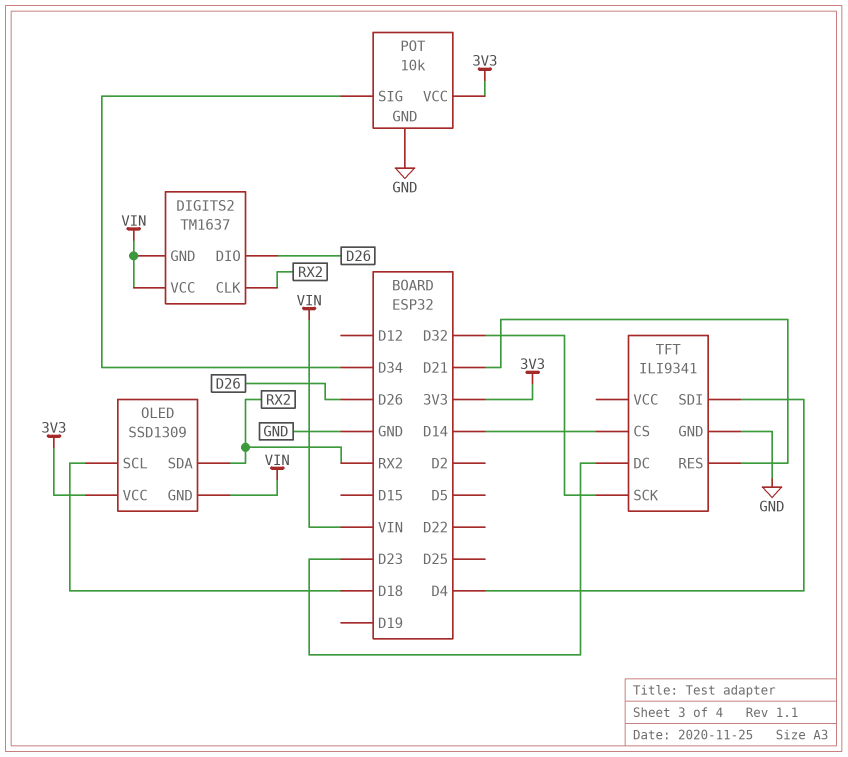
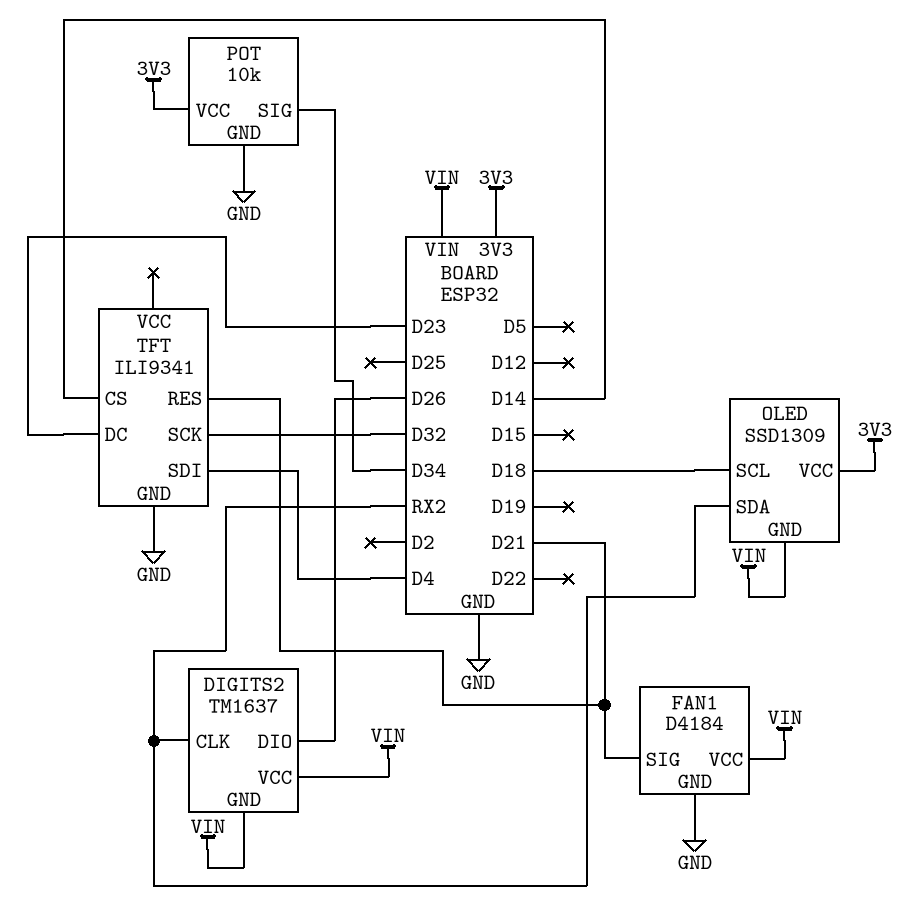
FAN1: none -> D4184
FAN1 pin GND: none -> GND
FAN1 pin SIG: none -> D21
FAN1 pin VCC: none -> VIN

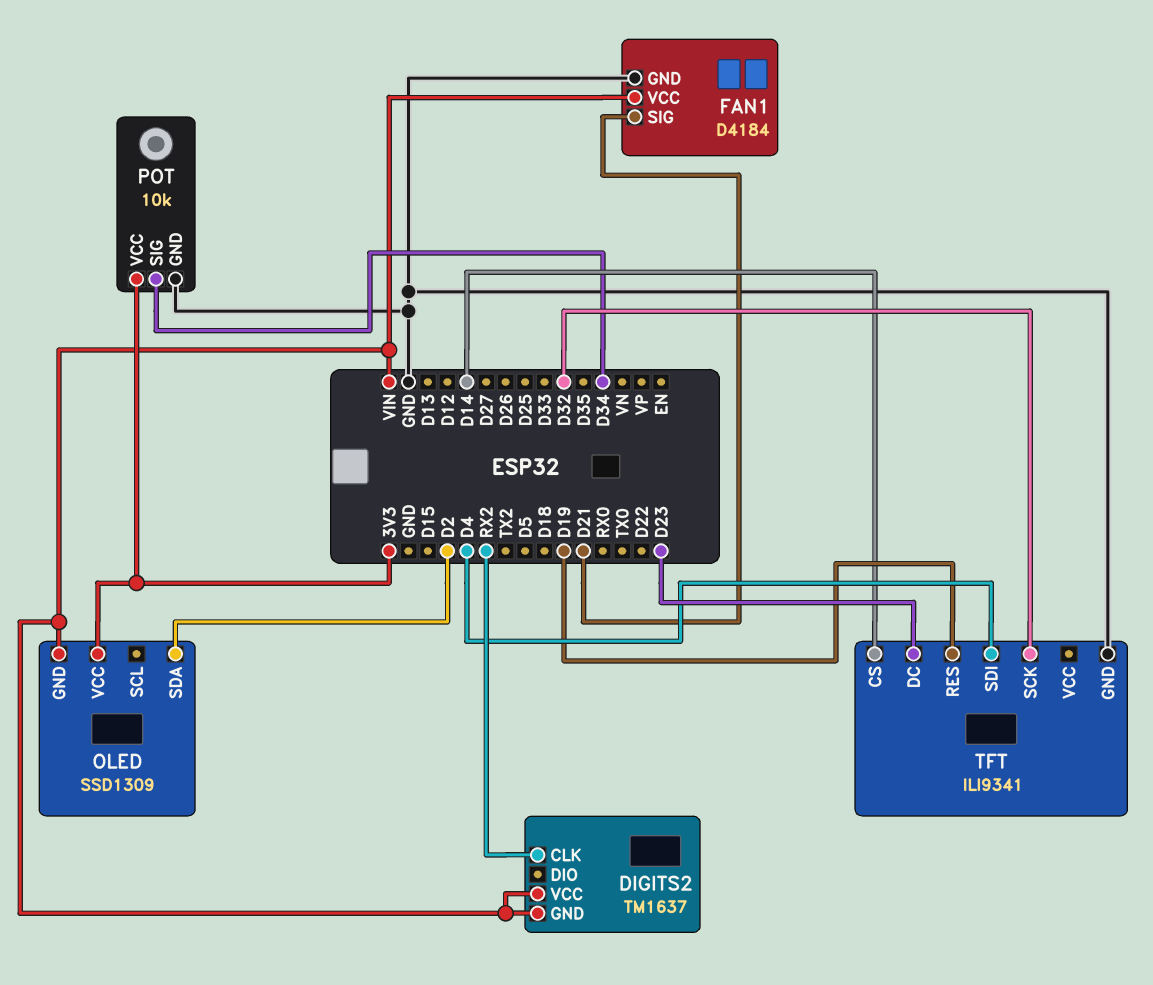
DIGITS2 pin DIO: D26 -> none
OLED pin SCL: D18 -> none
OLED pin SDA: RX2 -> D2
TFT pin RES: D21 -> D19

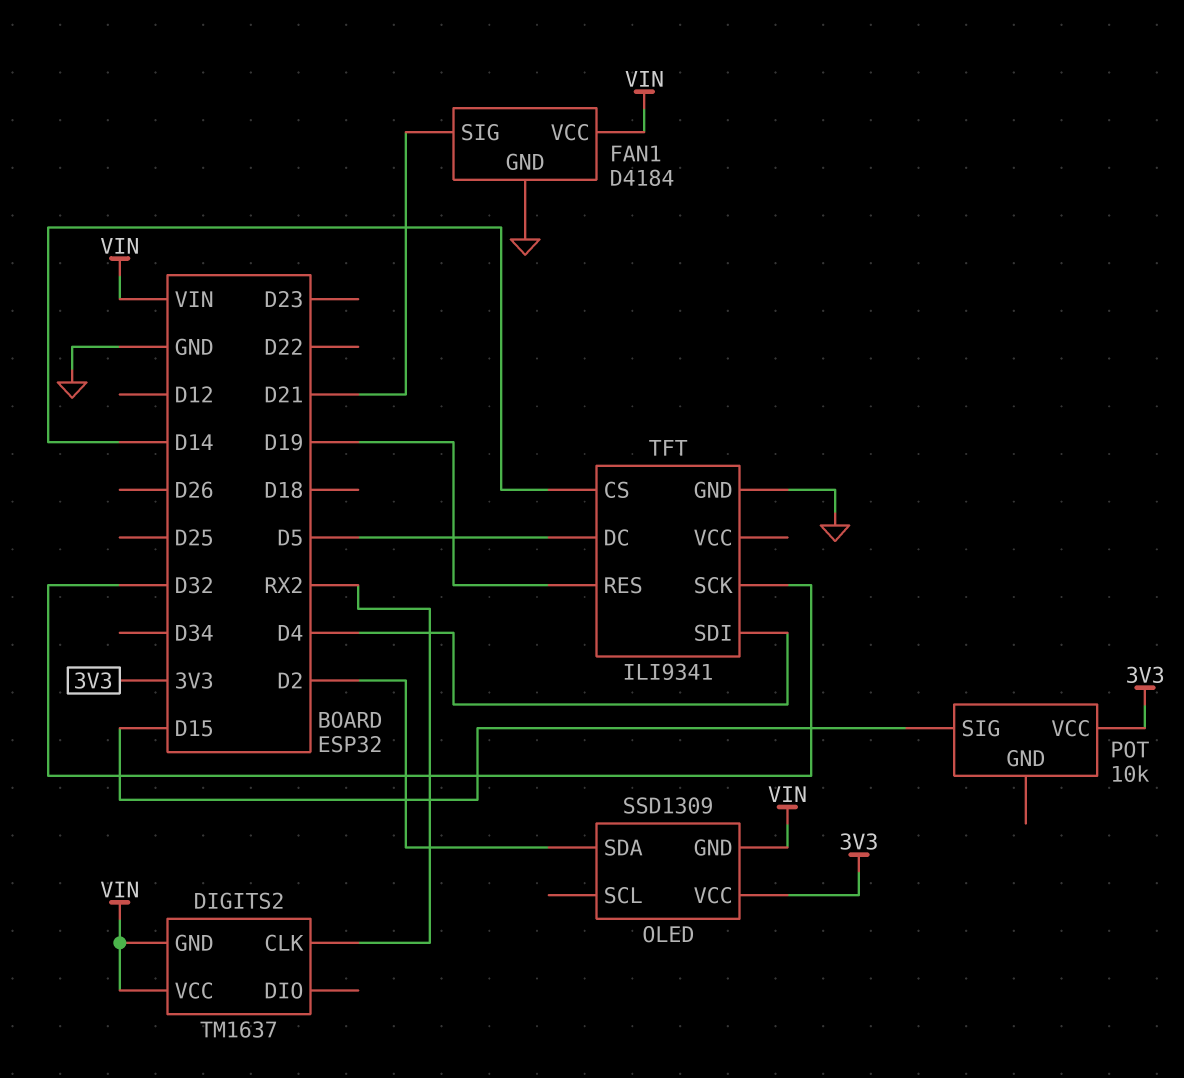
POT pin GND: GND -> none
POT pin SIG: D34 -> D15
TFT pin DC: D23 -> D5

